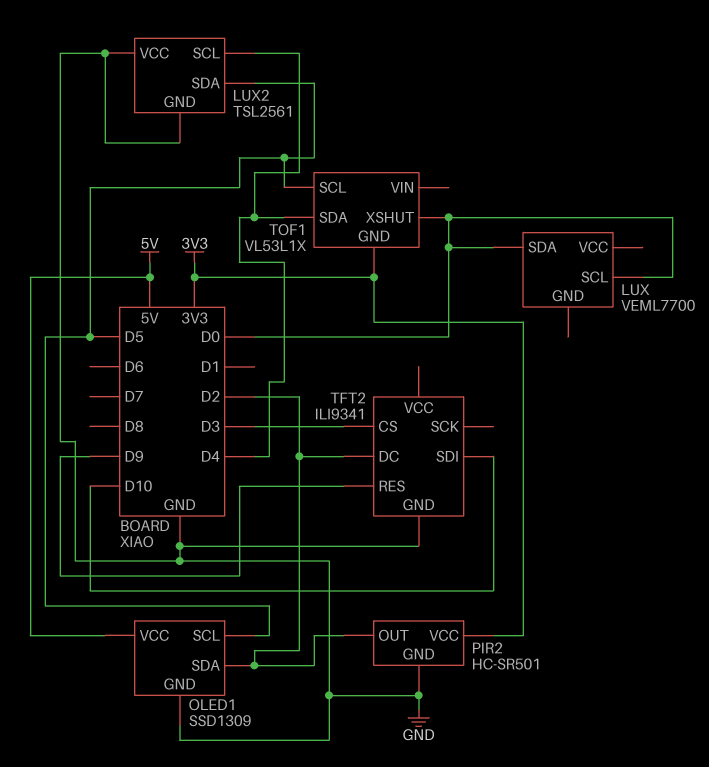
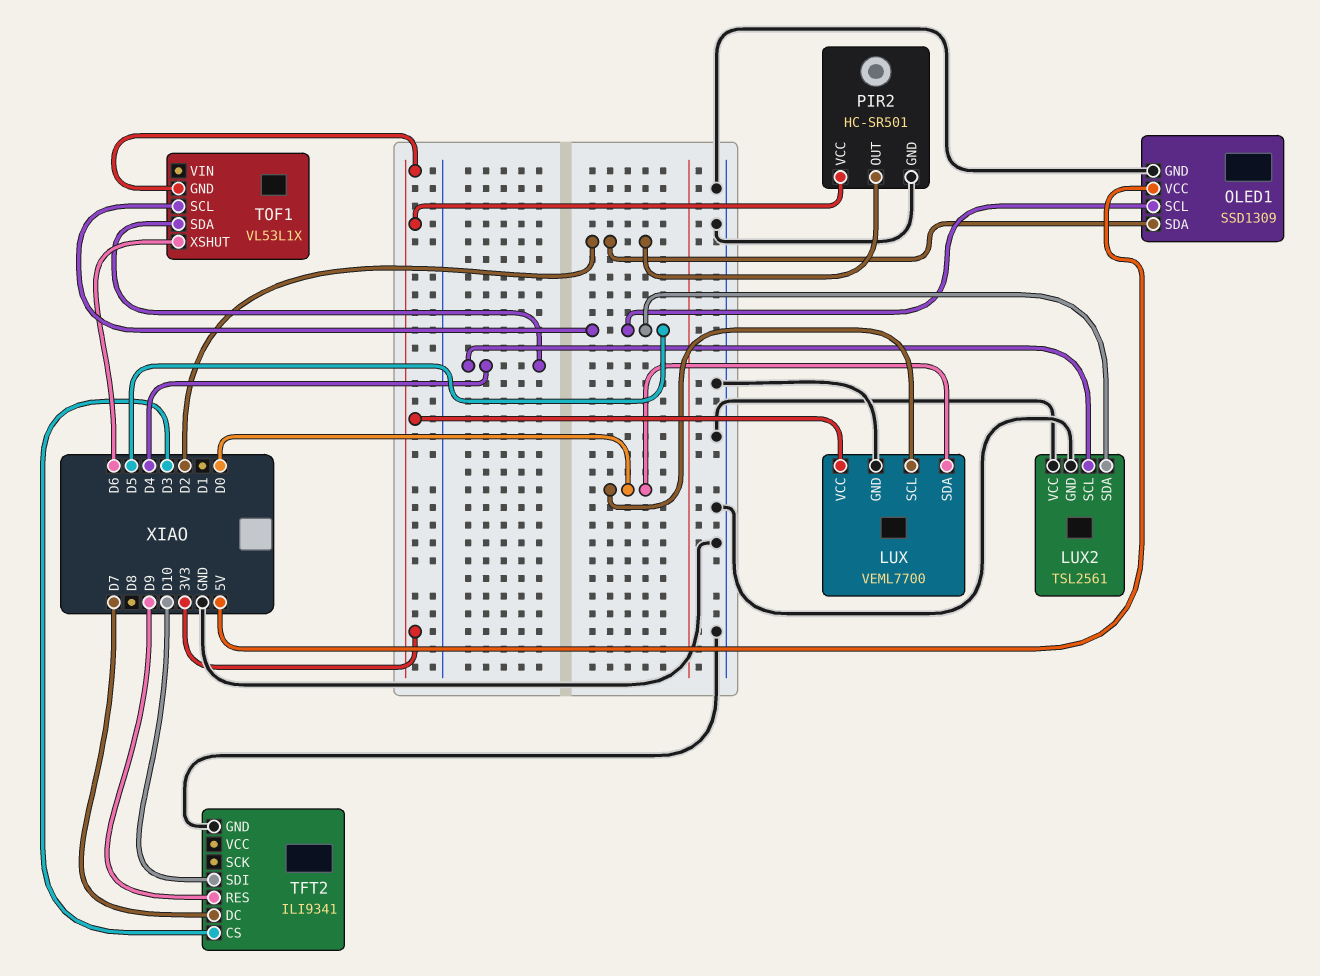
LUX pin GND: none -> GND
LUX pin VCC: none -> 3V3
TFT2 pin DC: D2 -> D7
TOF1 pin XSHUT: D0 -> D6

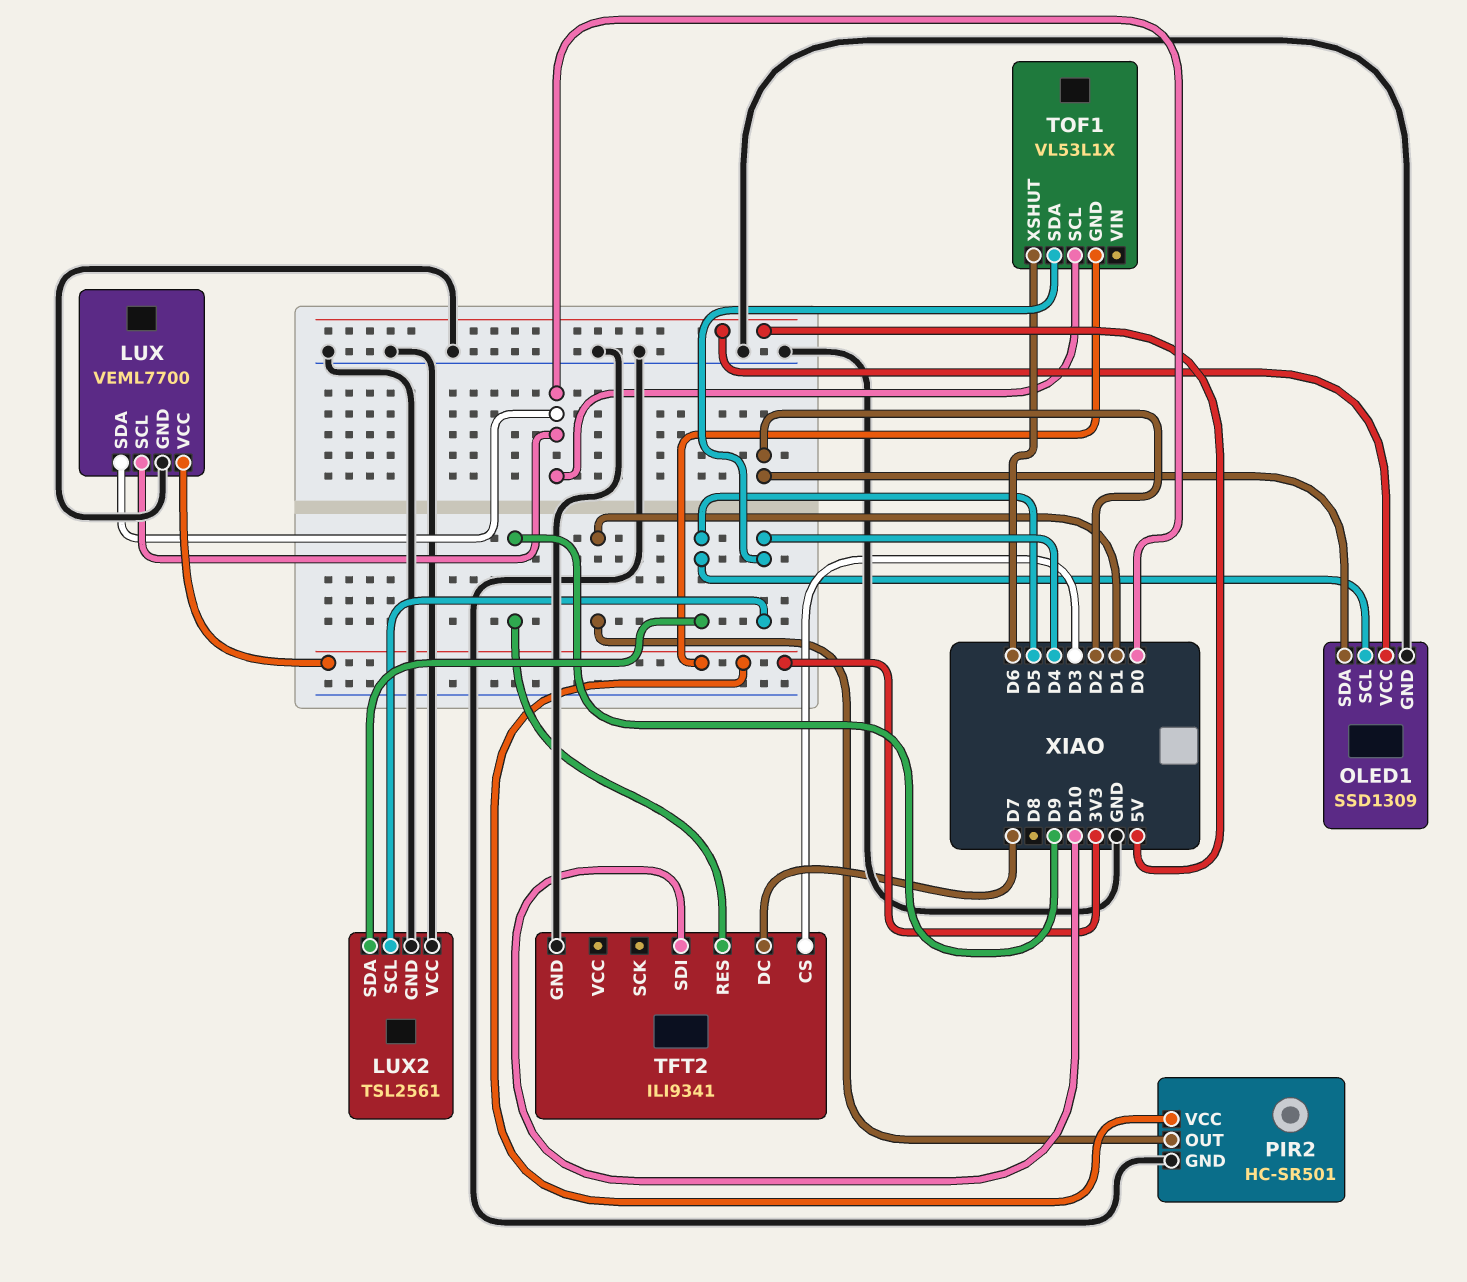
PIR2 pin OUT: D2 -> D1
TOF1 pin SCL: D5 -> D0

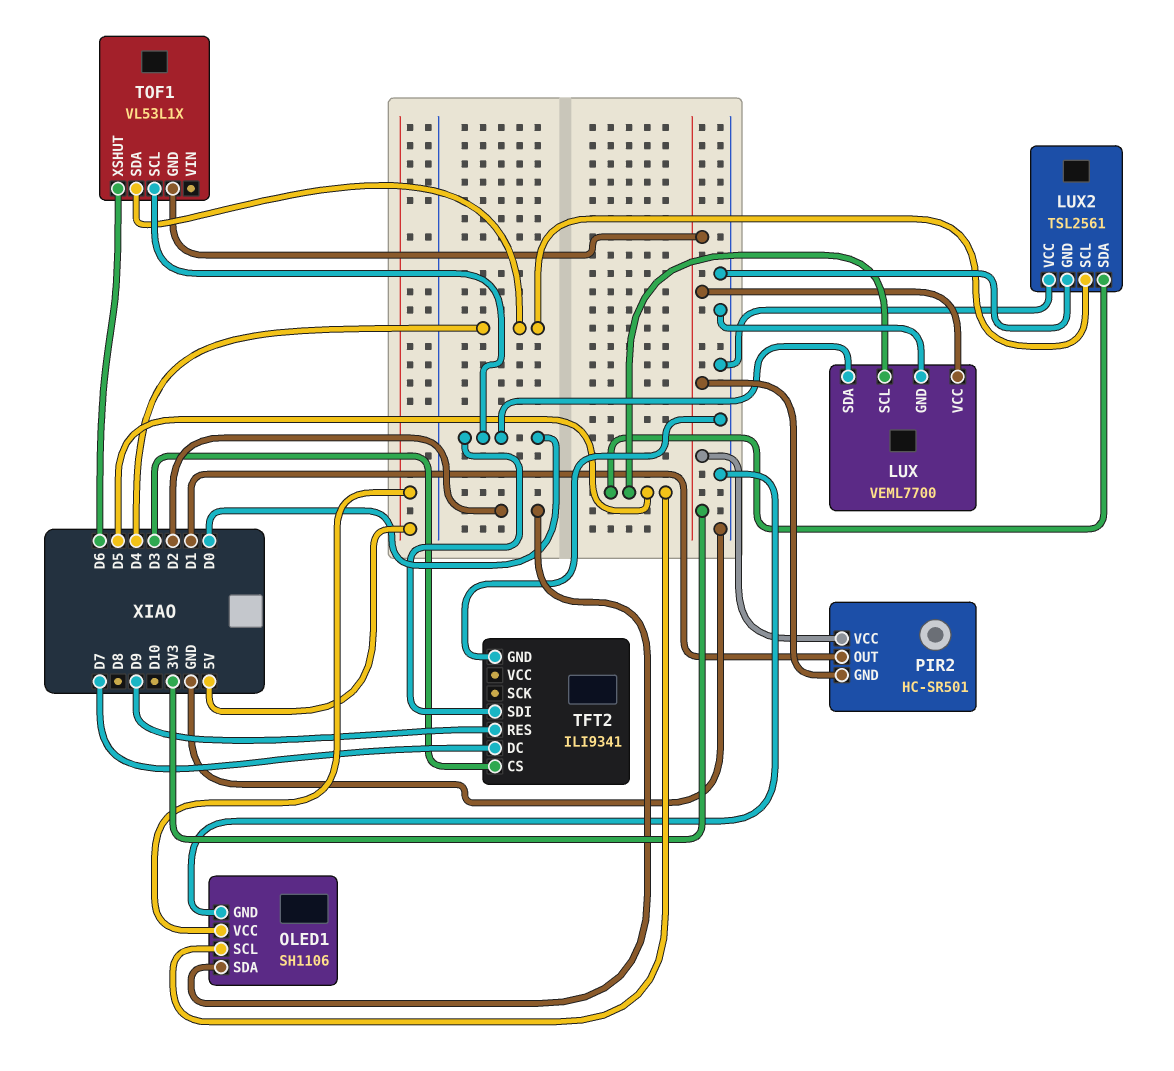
LUX pin SCL: D0 -> D5
OLED1: SSD1309 -> SH1106
PIR2 pin GND: GND -> 3V3
TFT2 pin SDI: D10 -> D0

